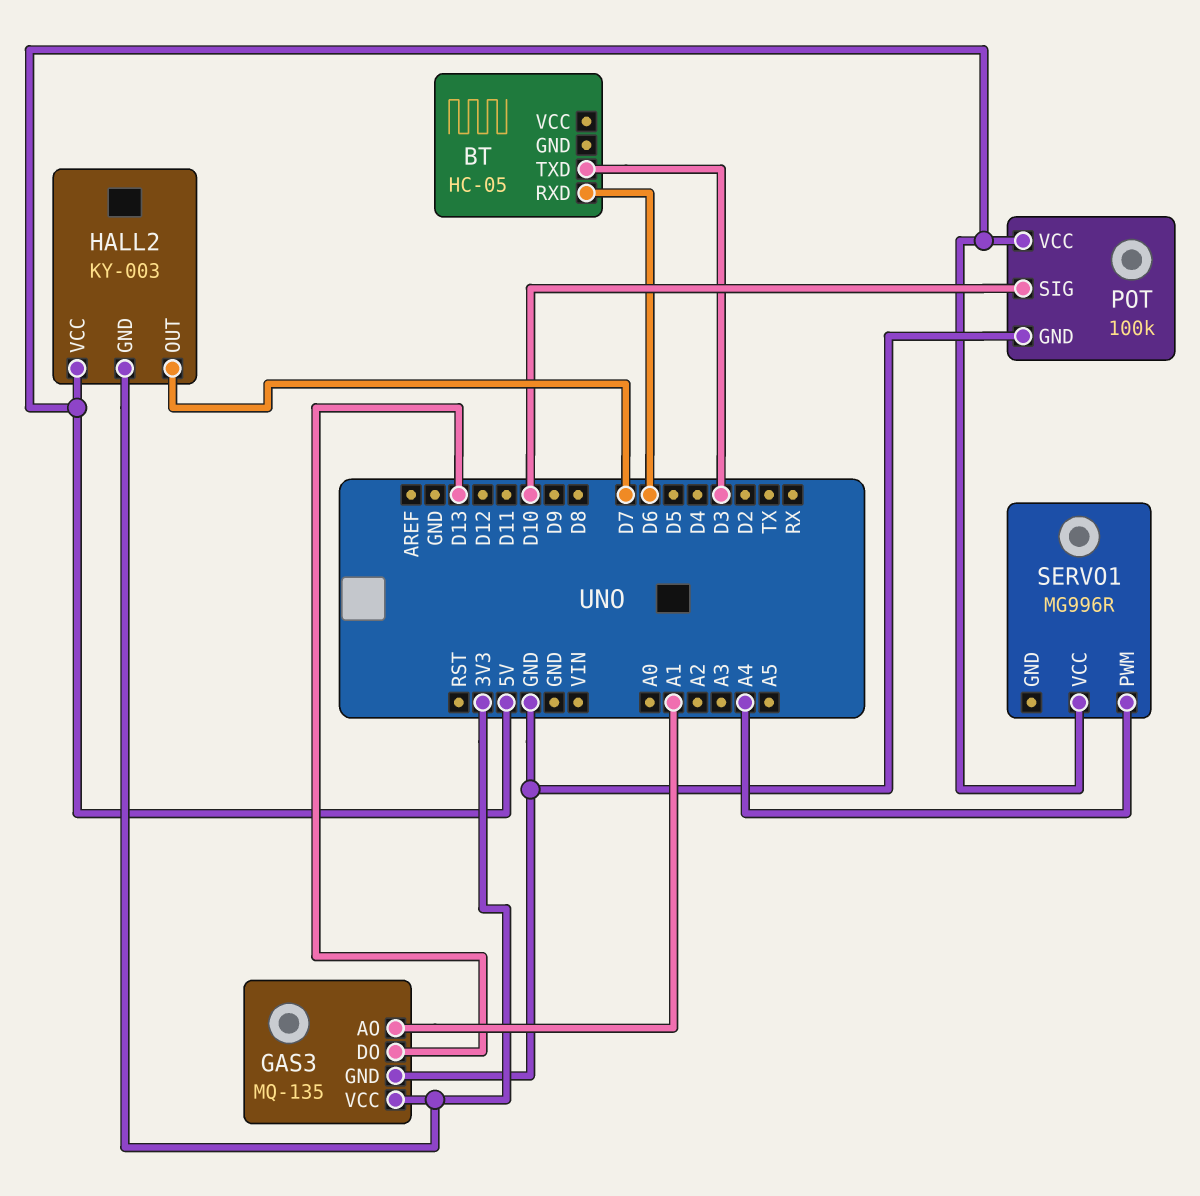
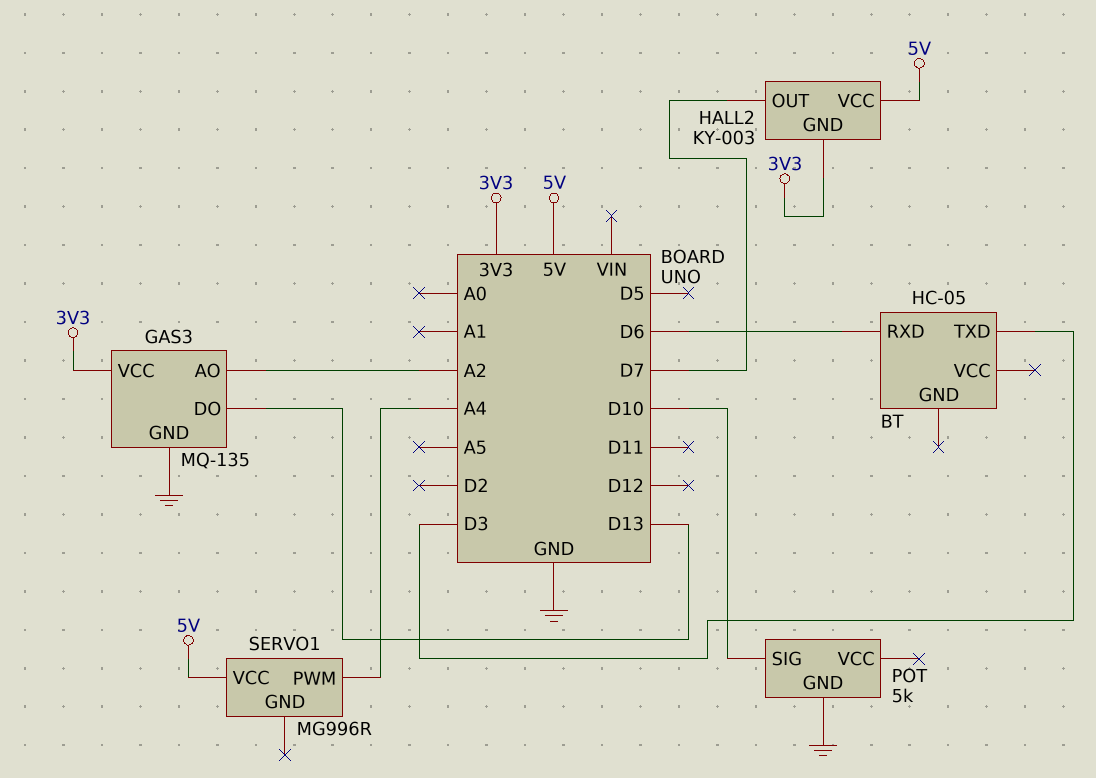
GAS3 pin AO: A1 -> A2
POT: 100k -> 5k
POT pin VCC: 5V -> none

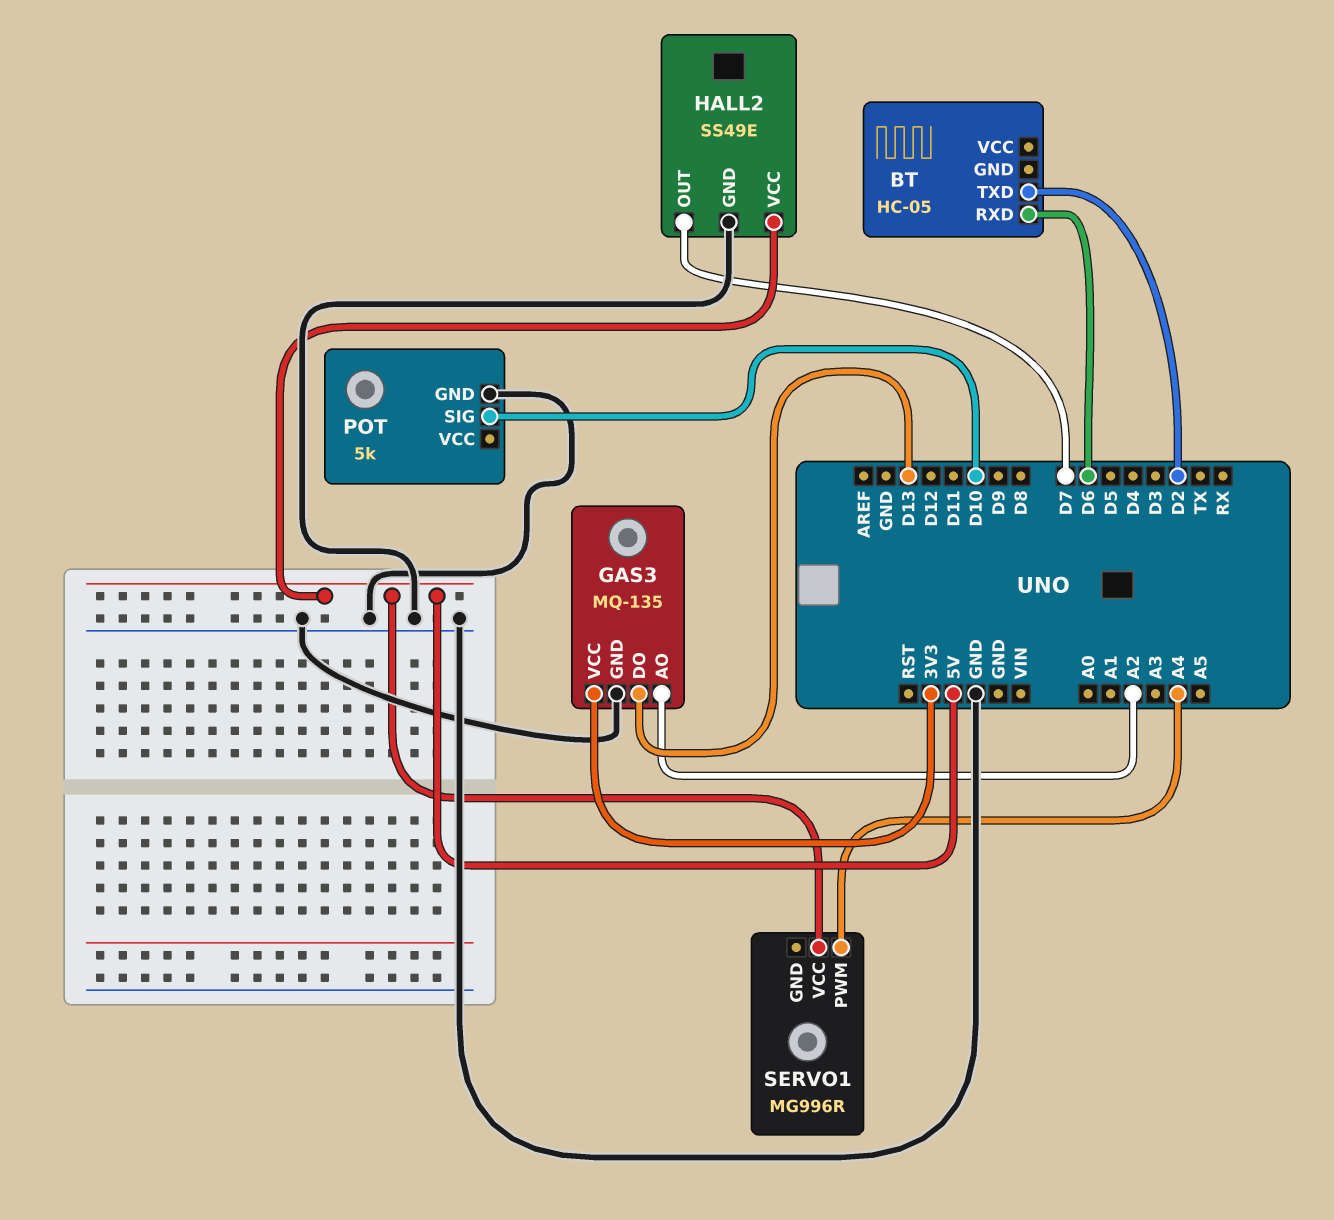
BT pin TXD: D3 -> D2
HALL2: KY-003 -> SS49E
HALL2 pin GND: 3V3 -> GND

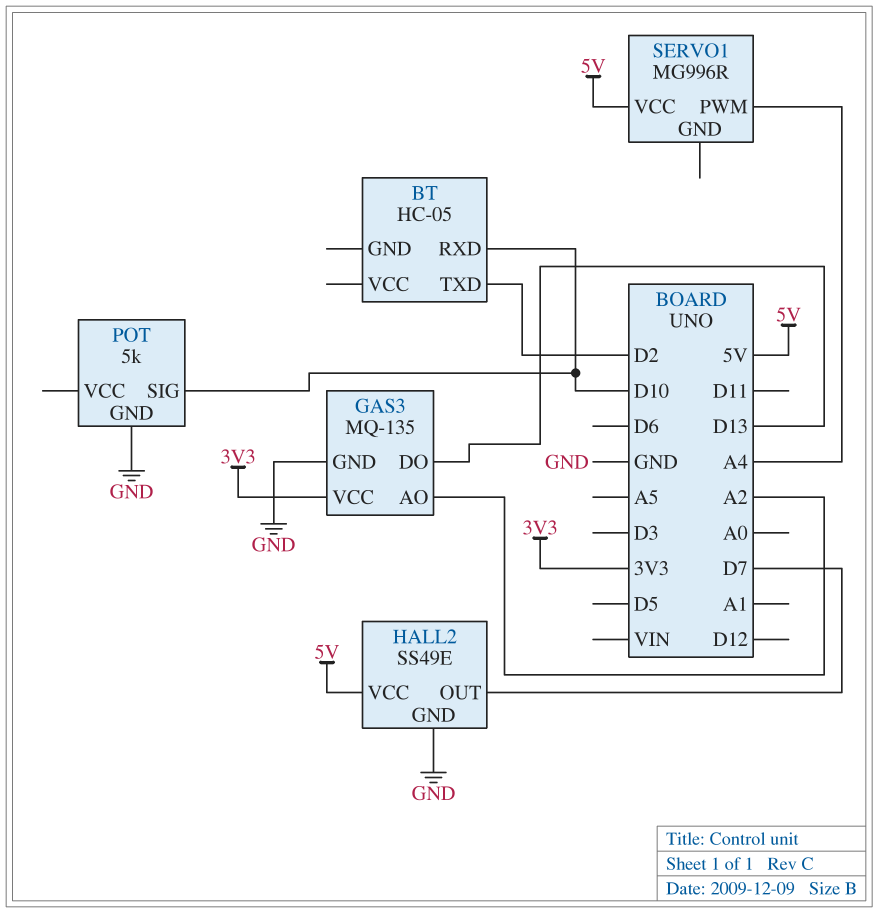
BT pin RXD: D6 -> D10

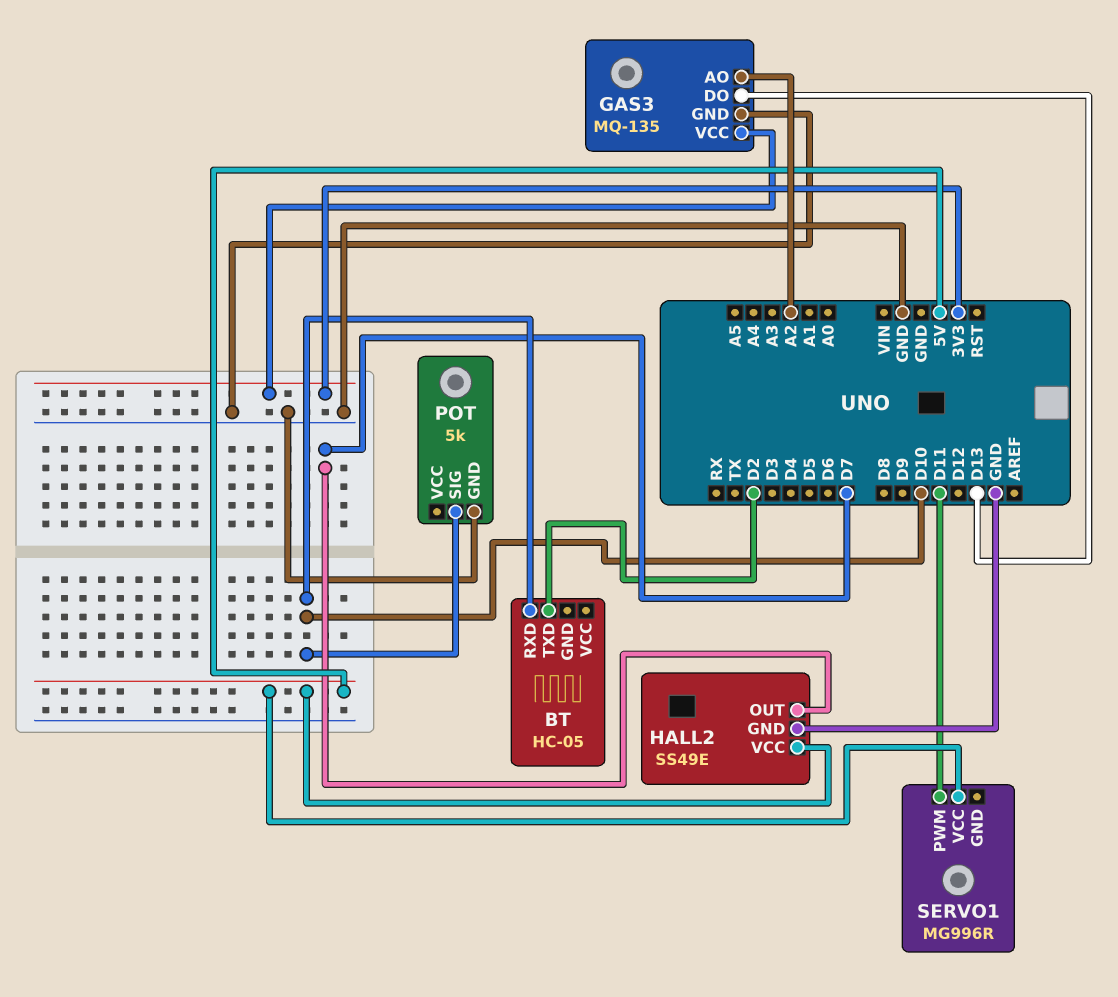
SERVO1 pin PWM: A4 -> D11

